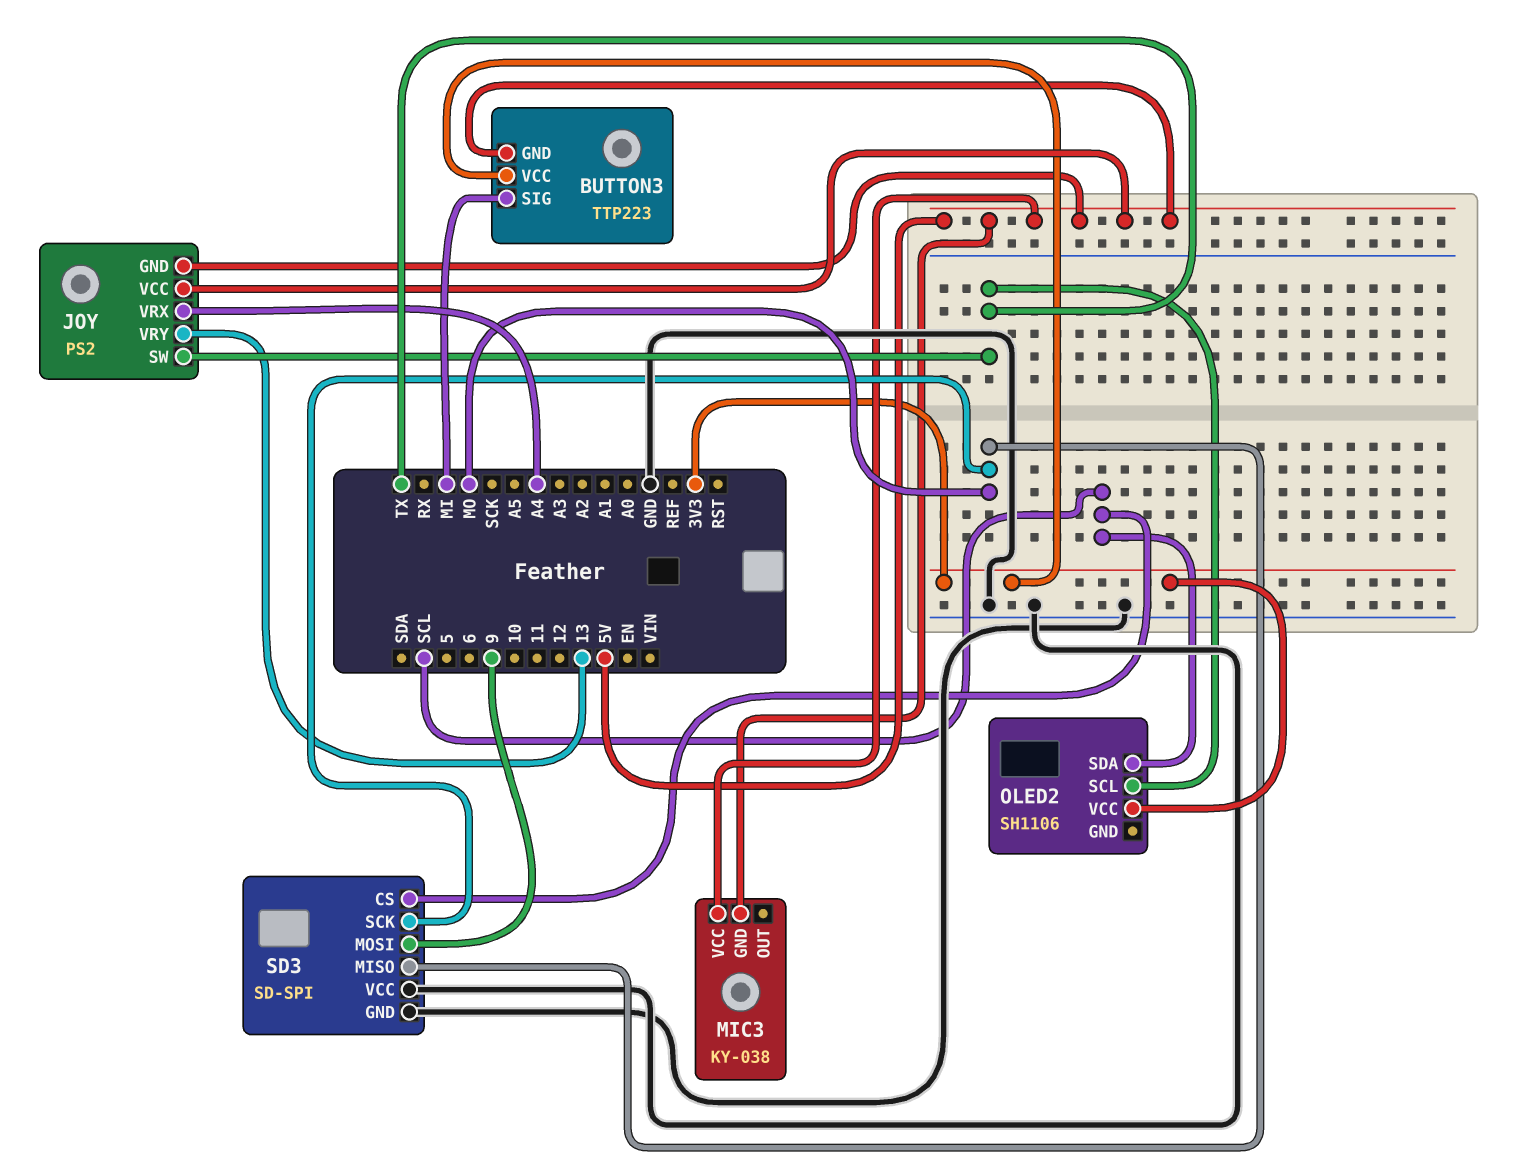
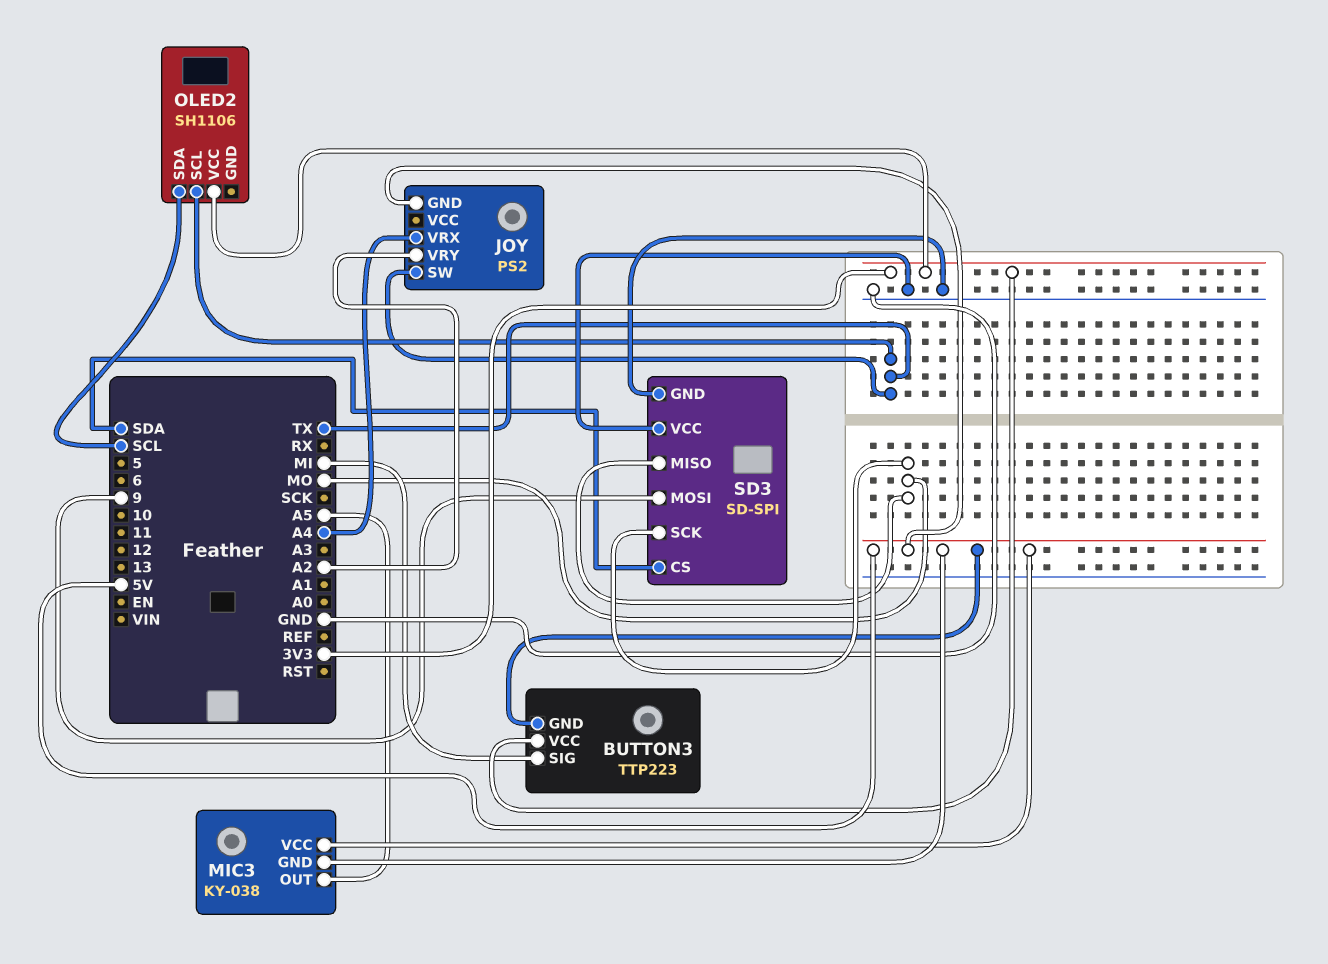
JOY pin VCC: 5V -> none
JOY pin VRY: 13 -> A2
MIC3 pin OUT: none -> A5
SD3 pin CS: SCL -> SDA

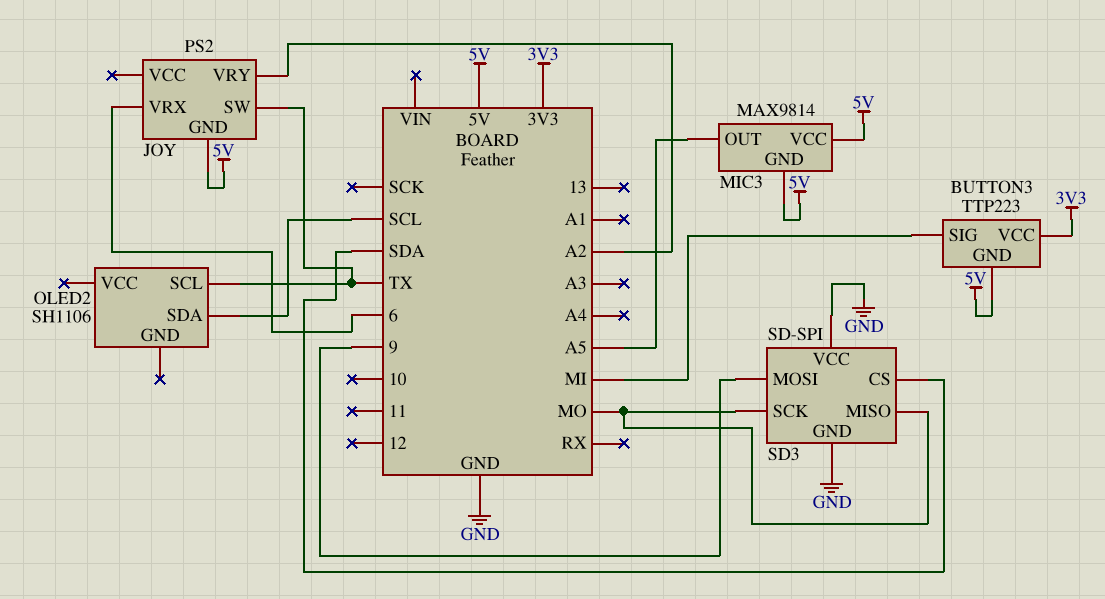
JOY pin VRX: A4 -> 6
MIC3: KY-038 -> MAX9814
OLED2 pin VCC: 3V3 -> none

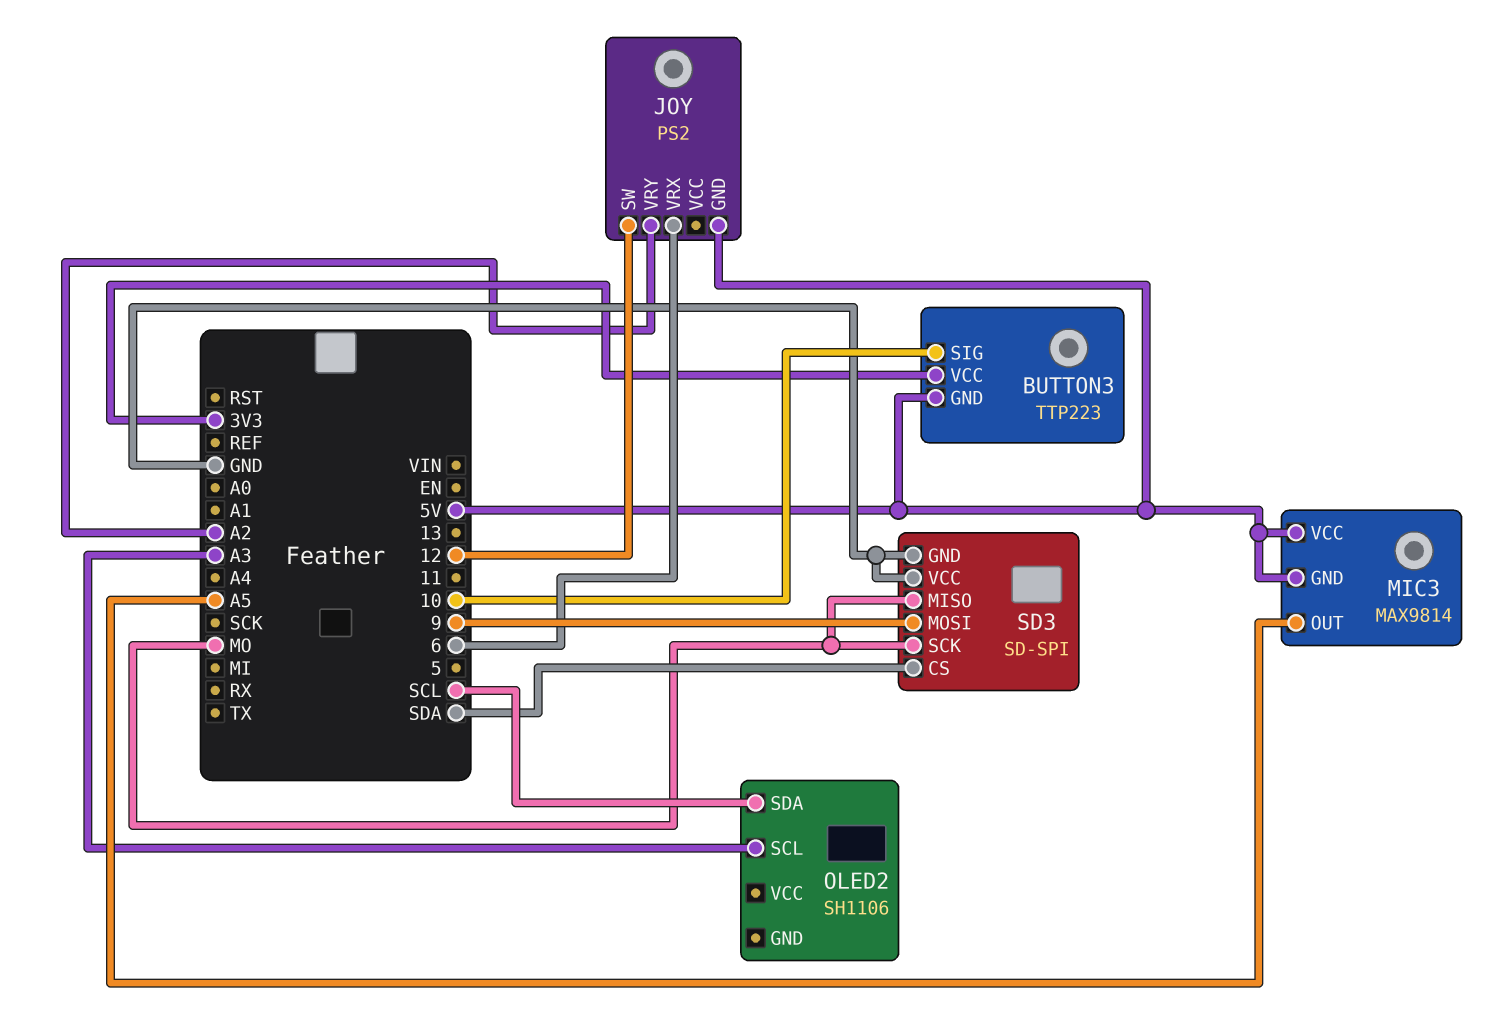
BUTTON3 pin SIG: MI -> 10
JOY pin SW: TX -> 12
OLED2 pin SCL: TX -> A3

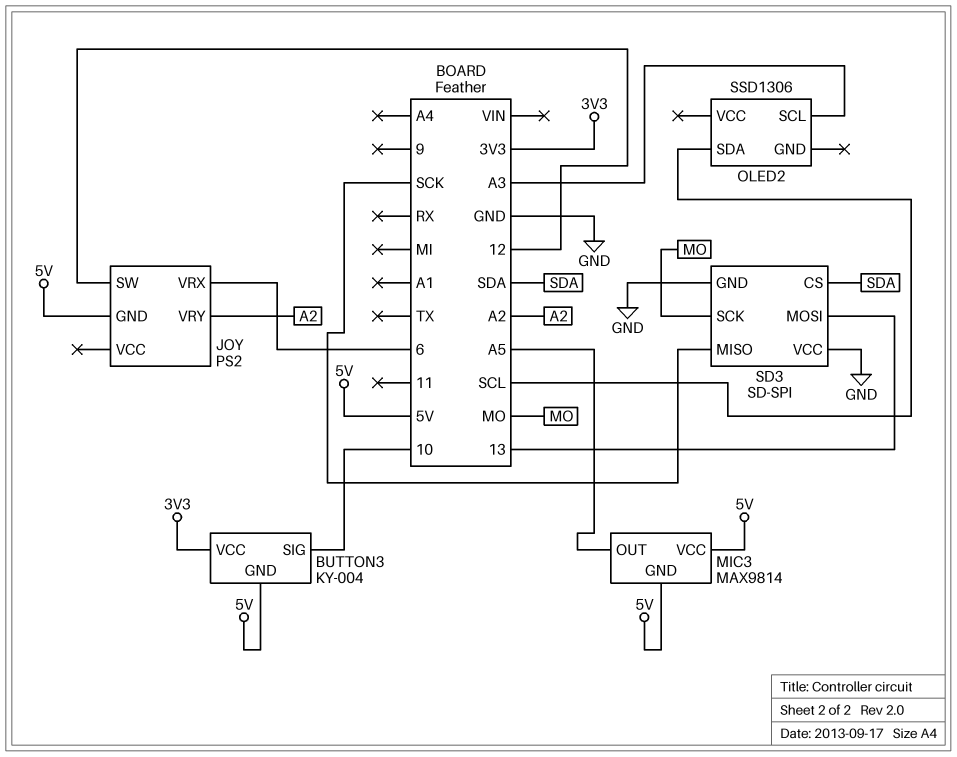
BUTTON3: TTP223 -> KY-004
OLED2: SH1106 -> SSD1306
SD3 pin MISO: MO -> SCK
SD3 pin MOSI: 9 -> 13

